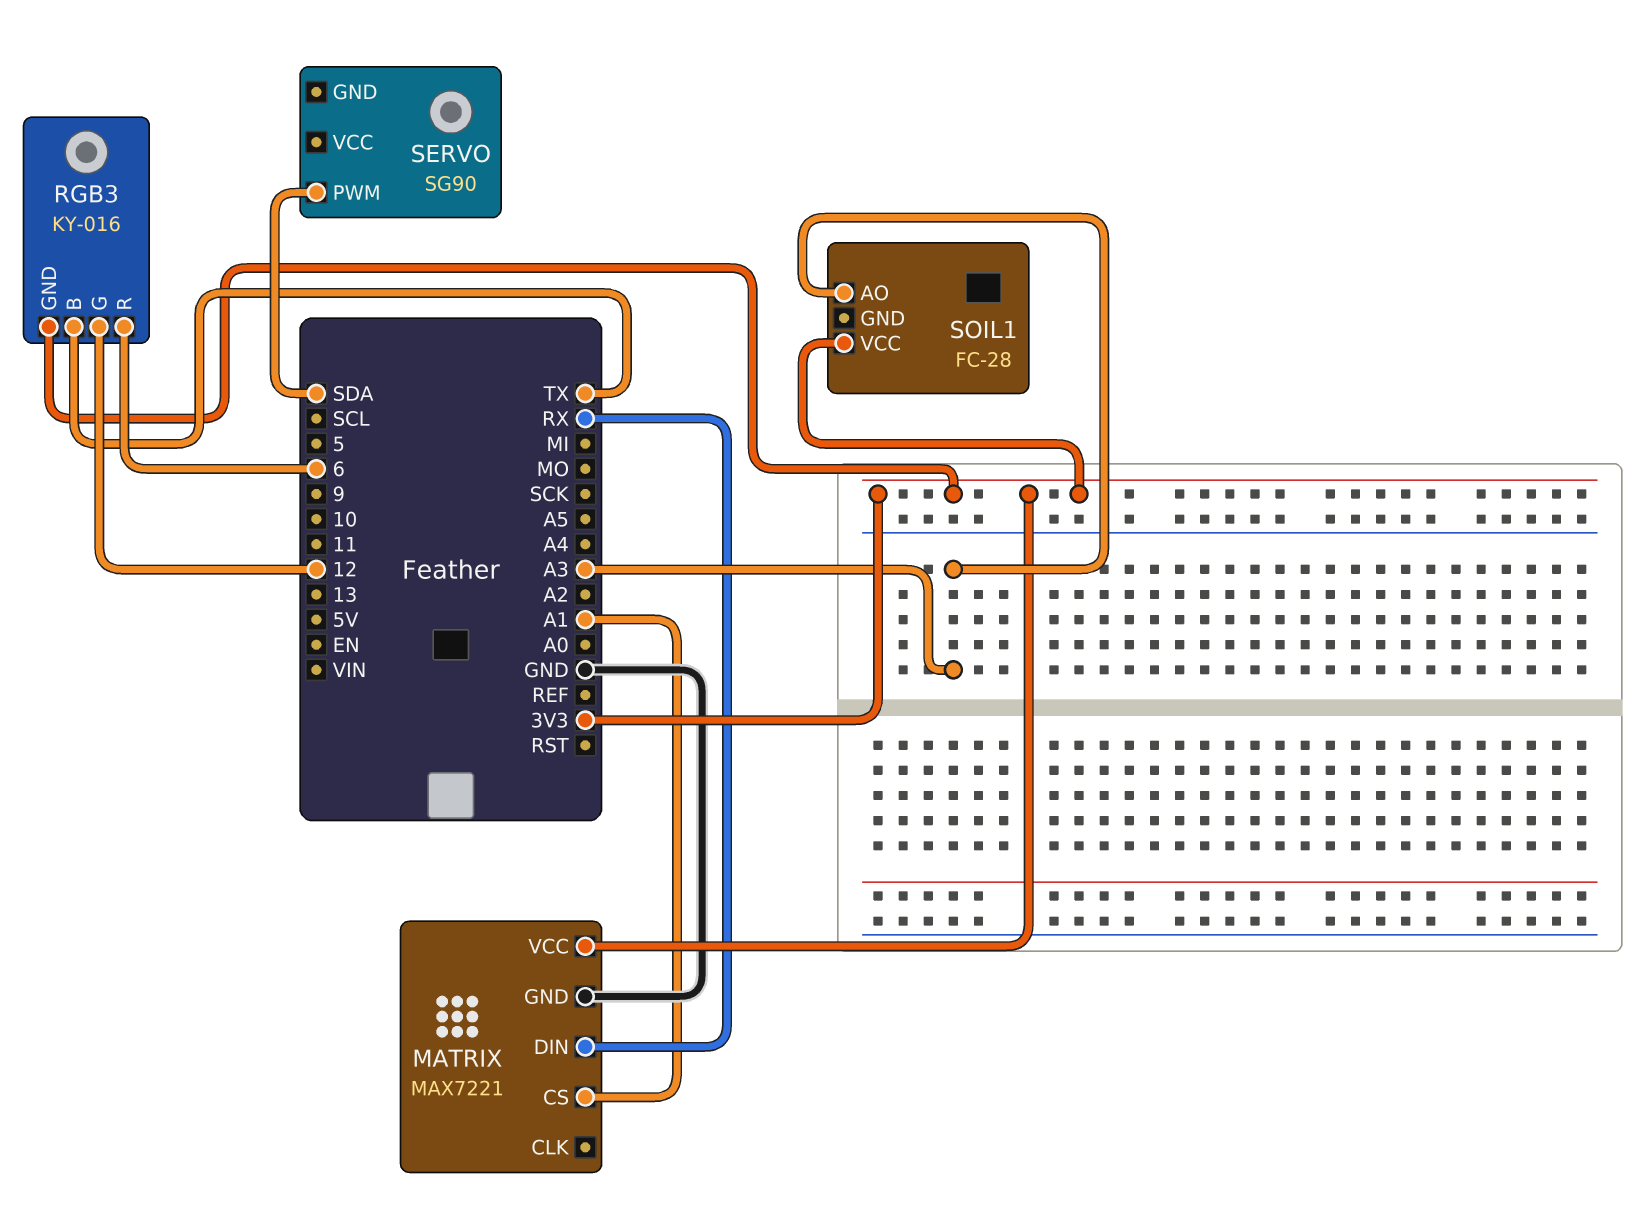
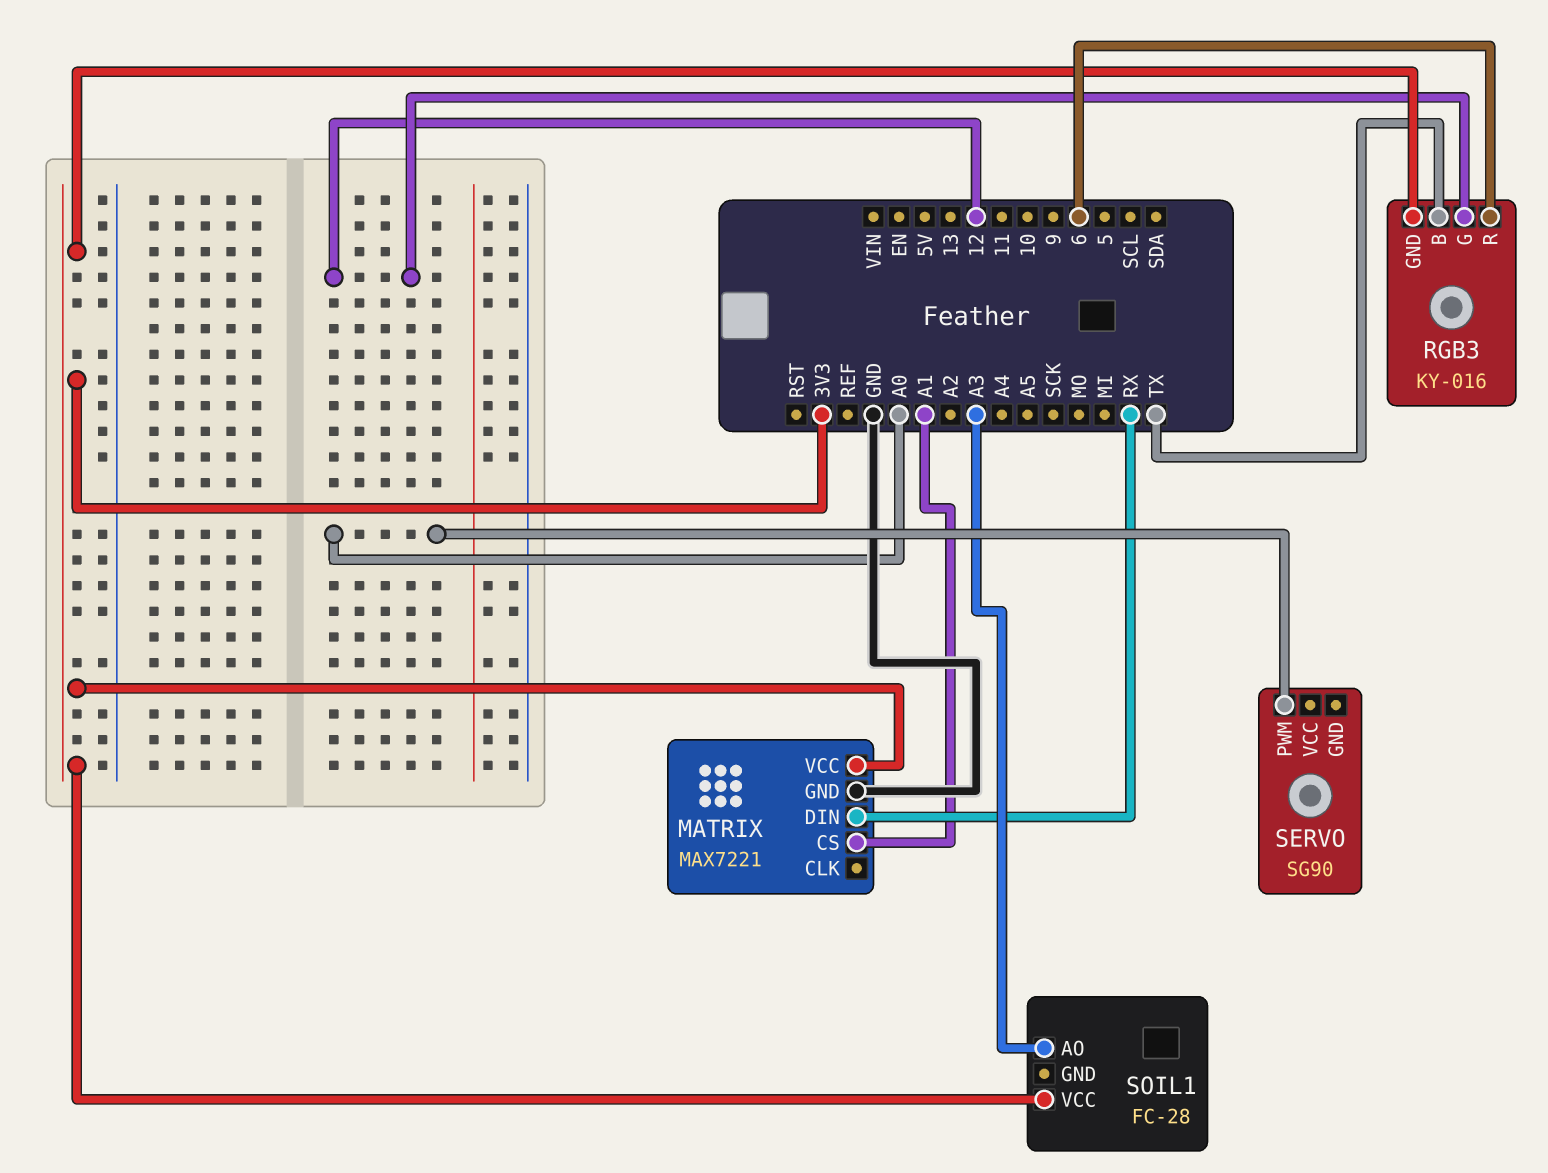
SERVO pin PWM: SDA -> A0

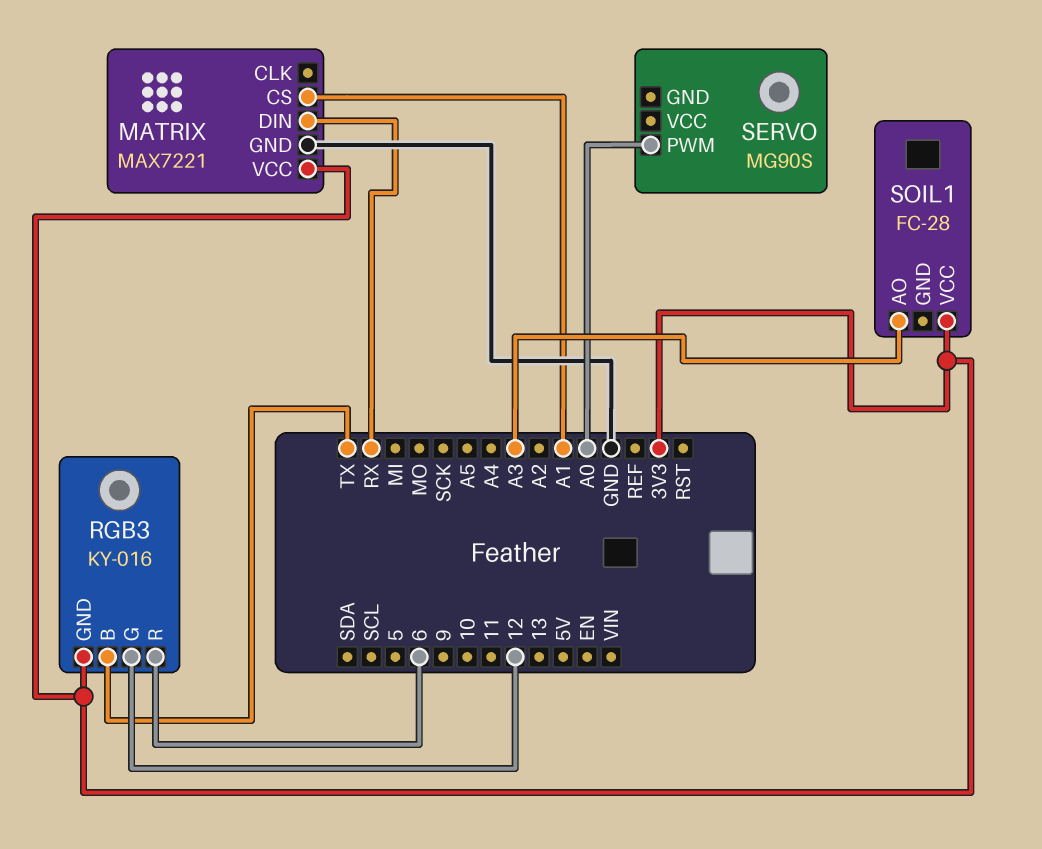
SERVO: SG90 -> MG90S

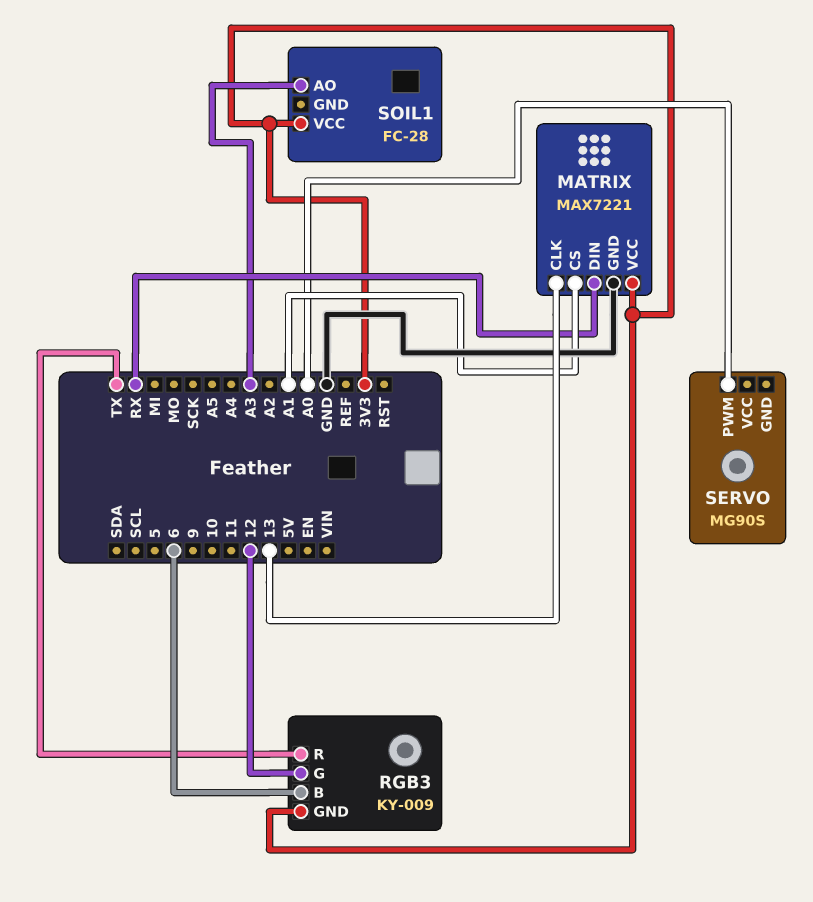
MATRIX pin CLK: none -> 13
RGB3: KY-016 -> KY-009
RGB3 pin B: TX -> 6
RGB3 pin R: 6 -> TX

